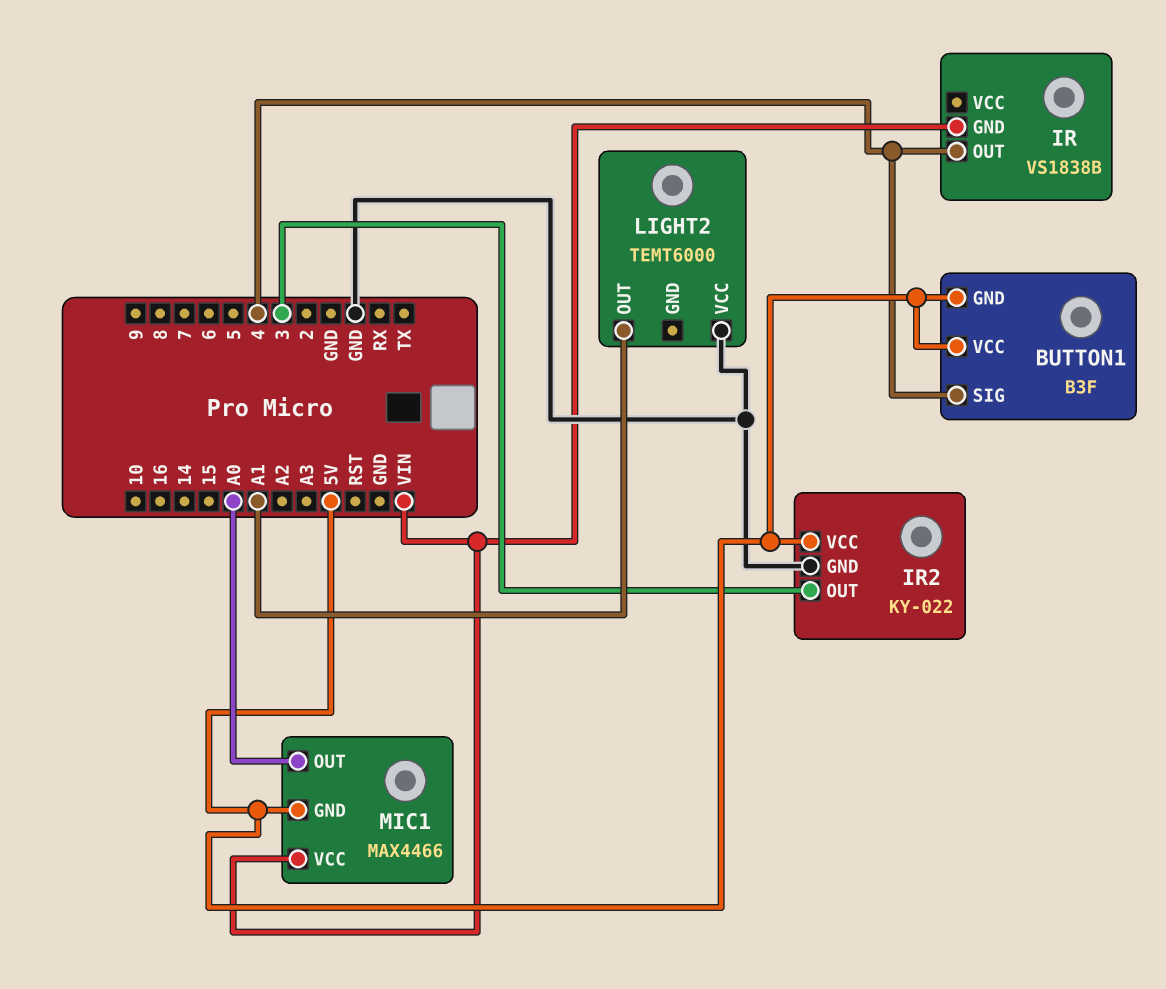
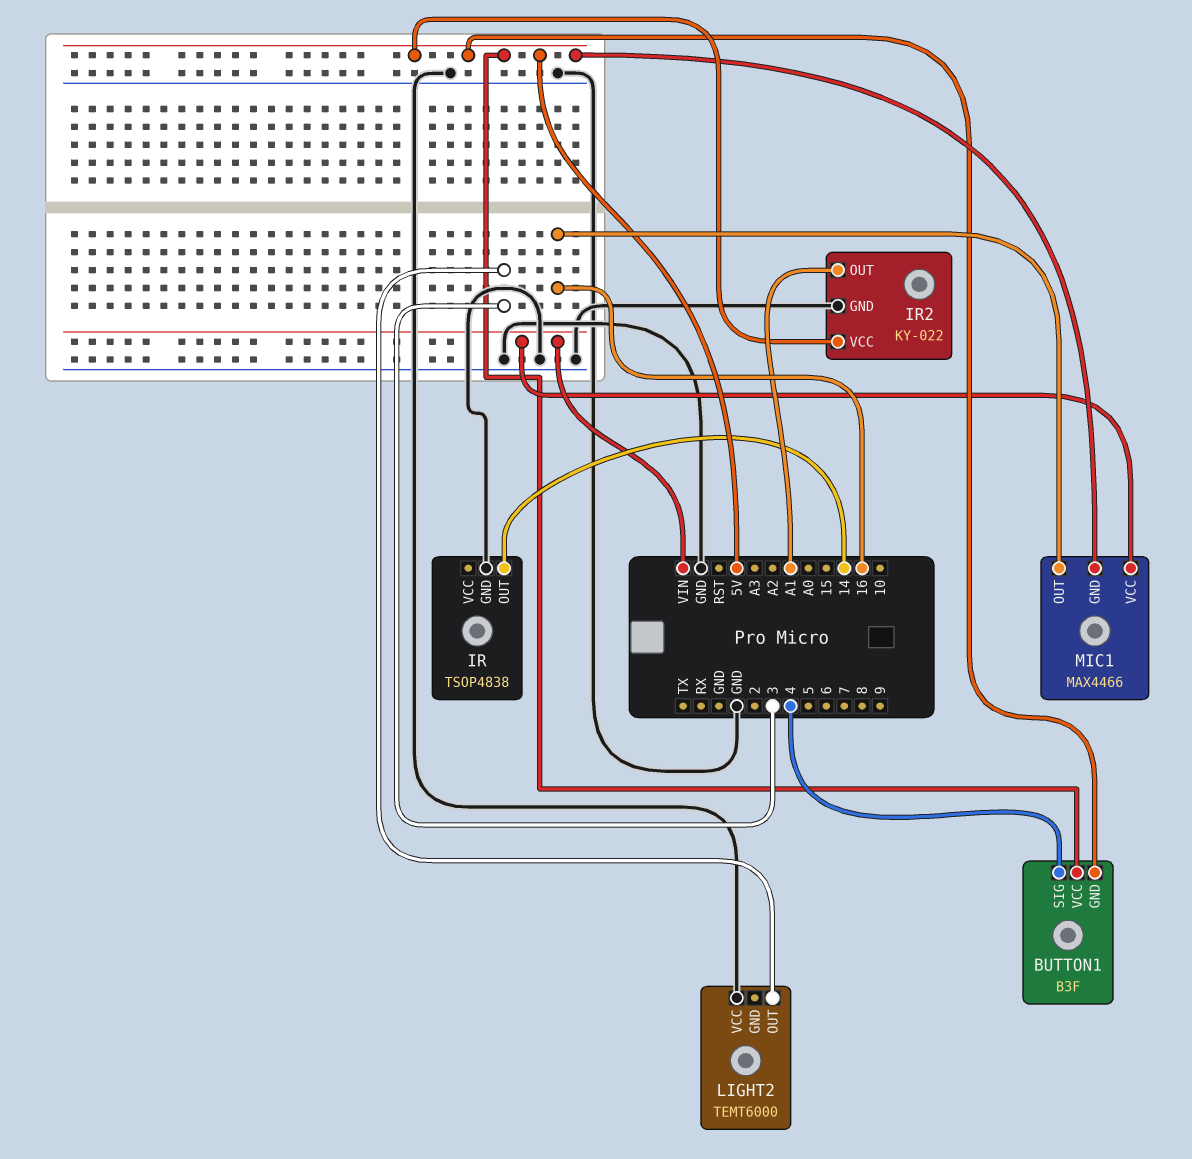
IR: VS1838B -> TSOP4838
IR pin GND: VIN -> GND
IR pin OUT: 4 -> 14
IR2 pin OUT: 3 -> A1
LIGHT2 pin OUT: A1 -> 3
MIC1 pin OUT: A0 -> 16

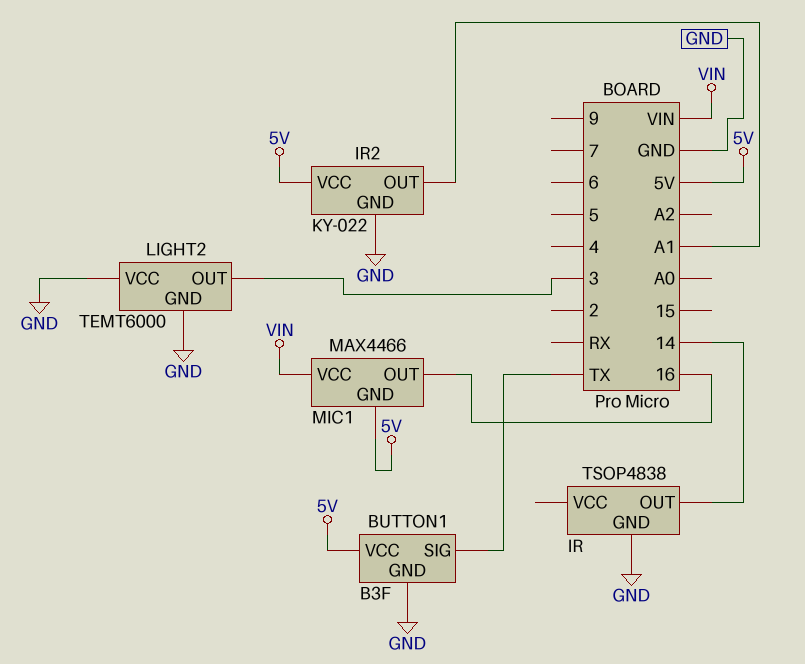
BUTTON1 pin GND: 5V -> GND
BUTTON1 pin SIG: 4 -> TX
LIGHT2 pin GND: none -> GND

